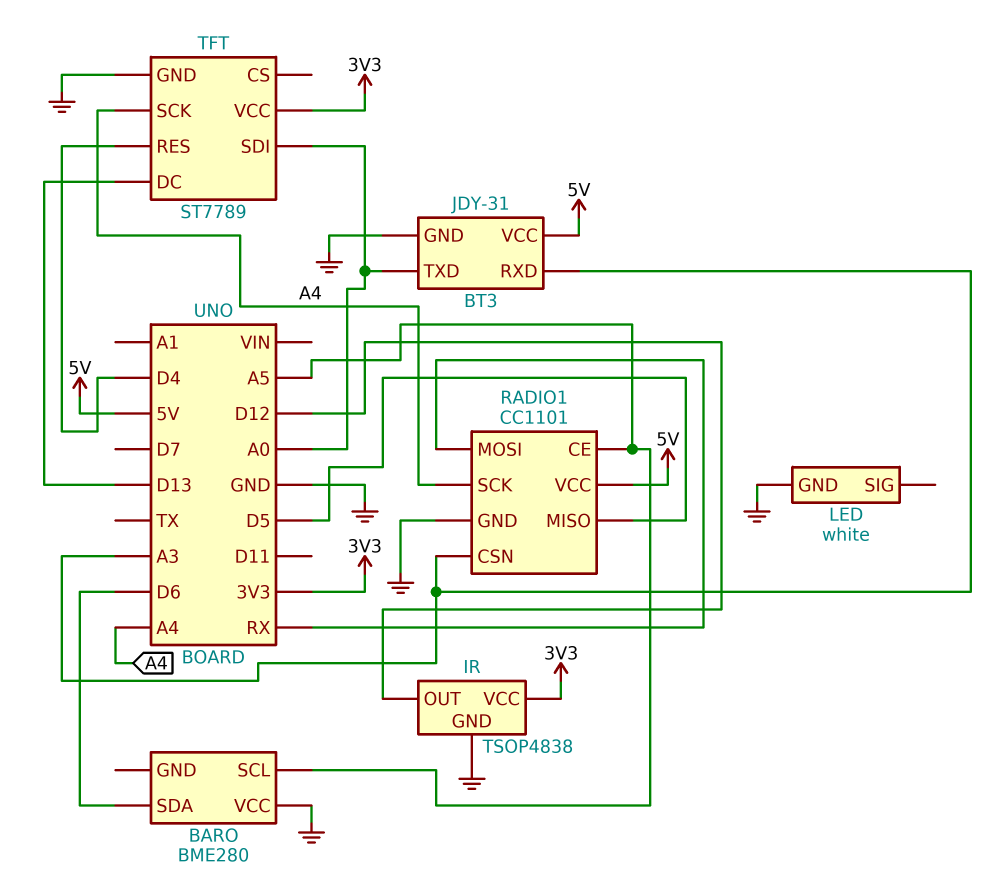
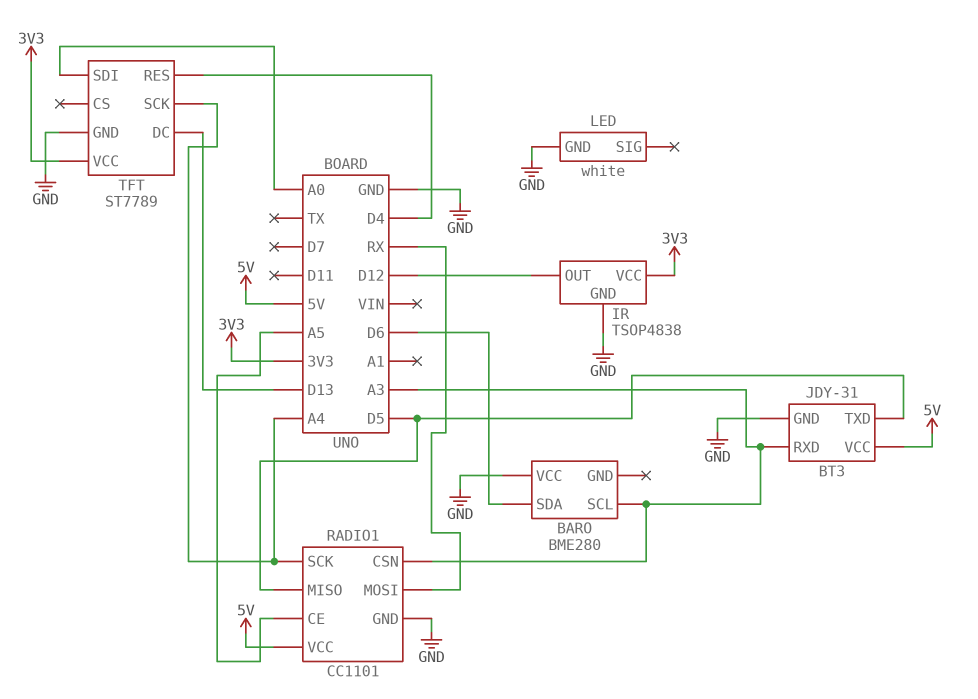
BARO pin SCL: A5 -> A3
BT3 pin TXD: A0 -> D5

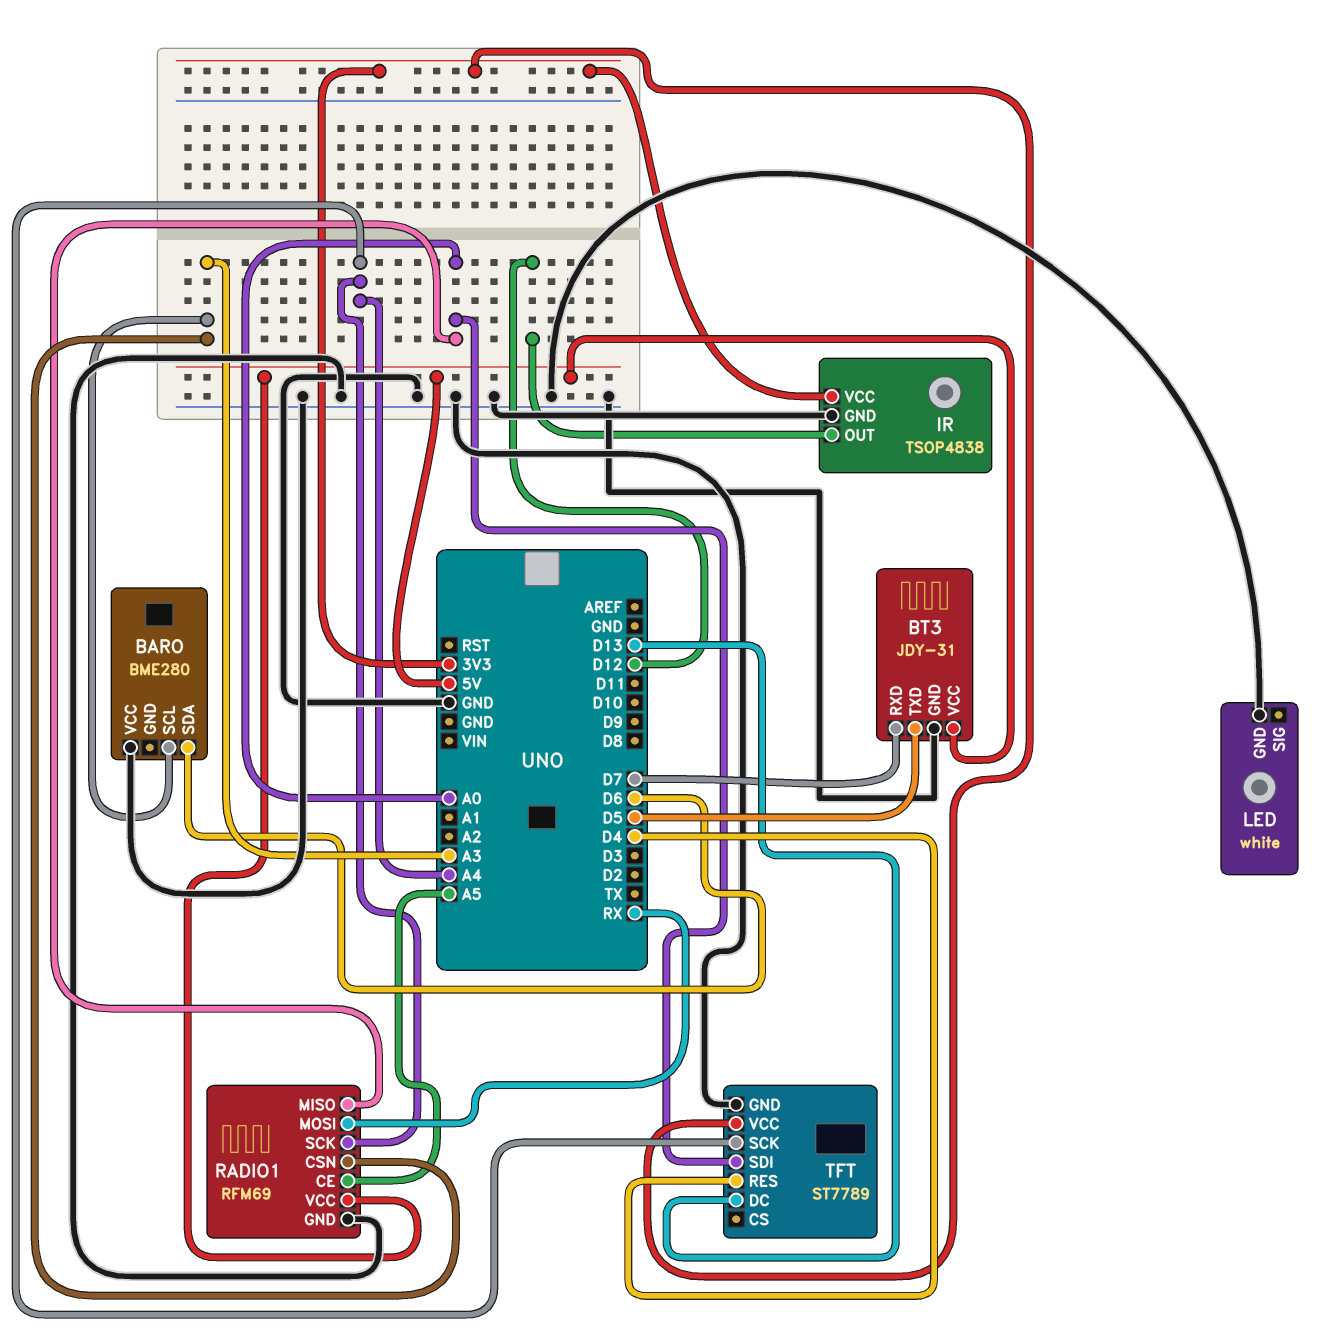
BT3 pin RXD: A3 -> D7
RADIO1: CC1101 -> RFM69
RADIO1 pin MISO: D5 -> A0

